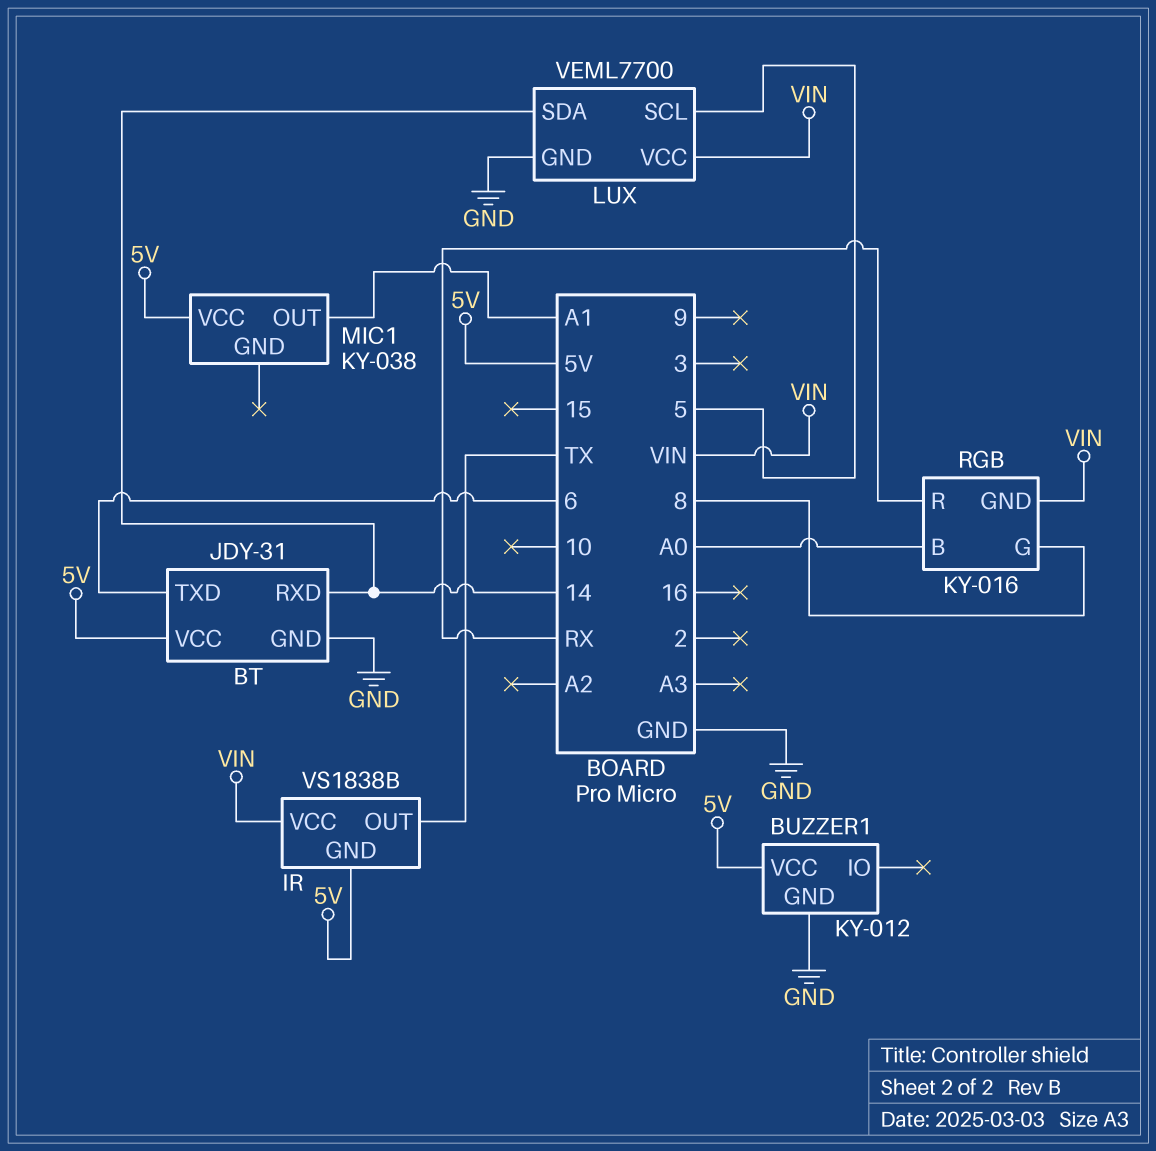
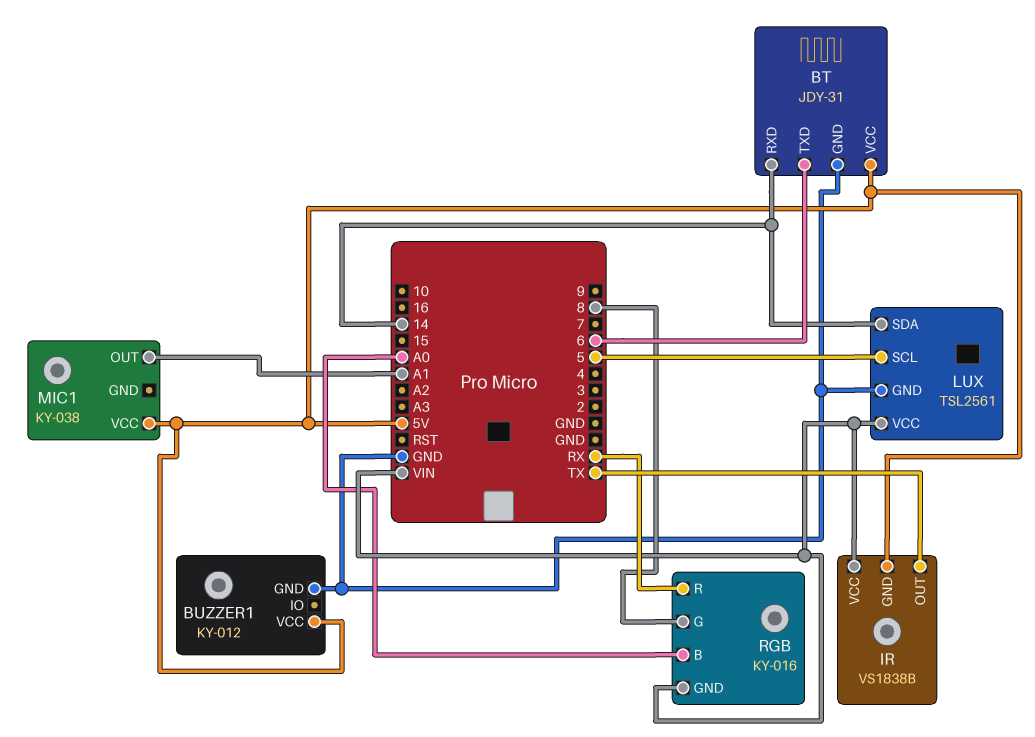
LUX: VEML7700 -> TSL2561

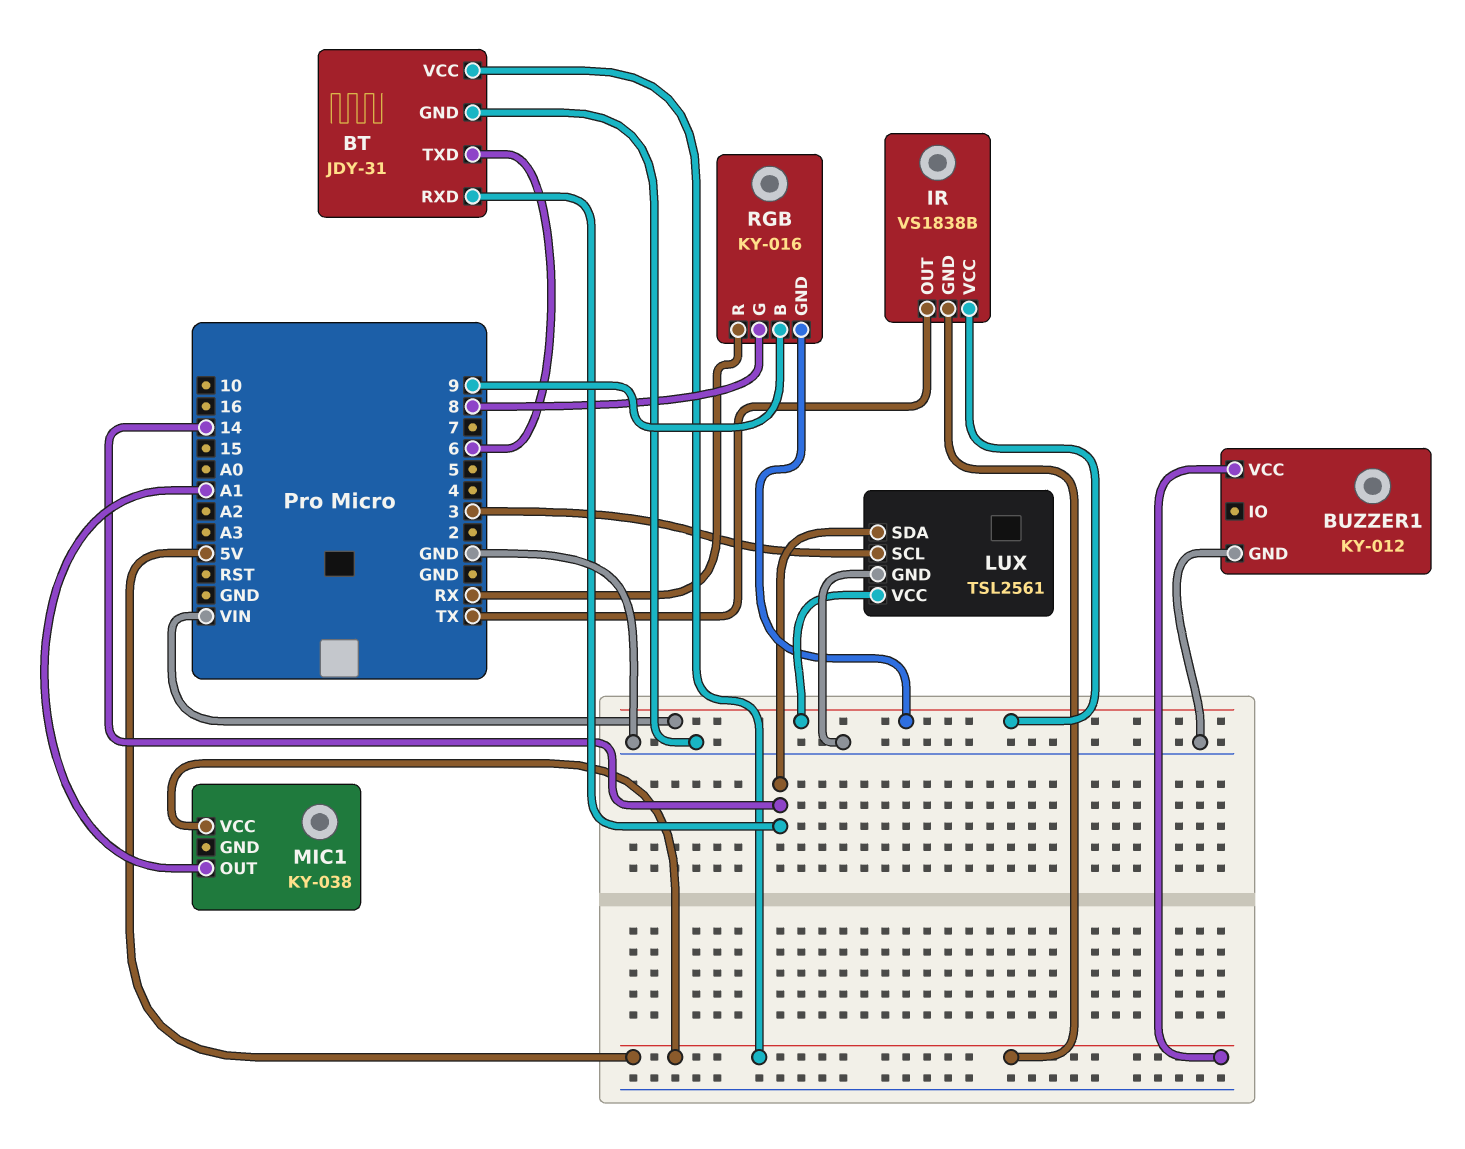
LUX pin SCL: 5 -> 3
RGB pin B: A0 -> 9

